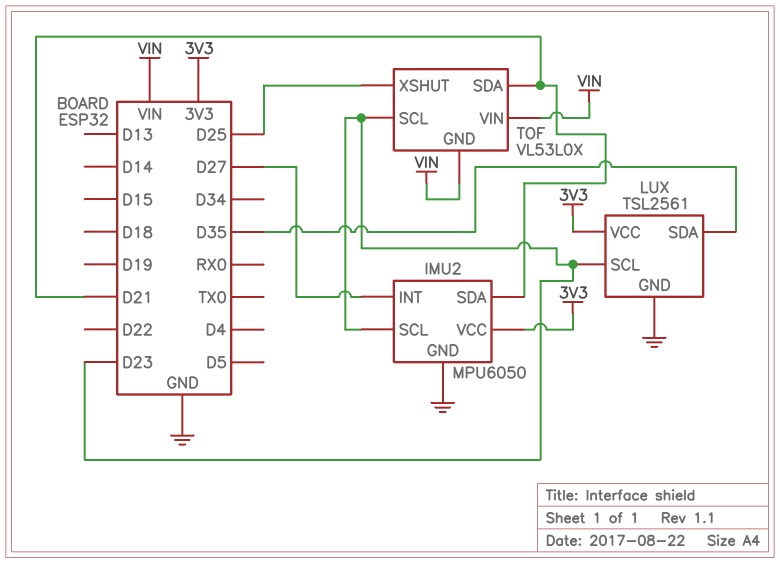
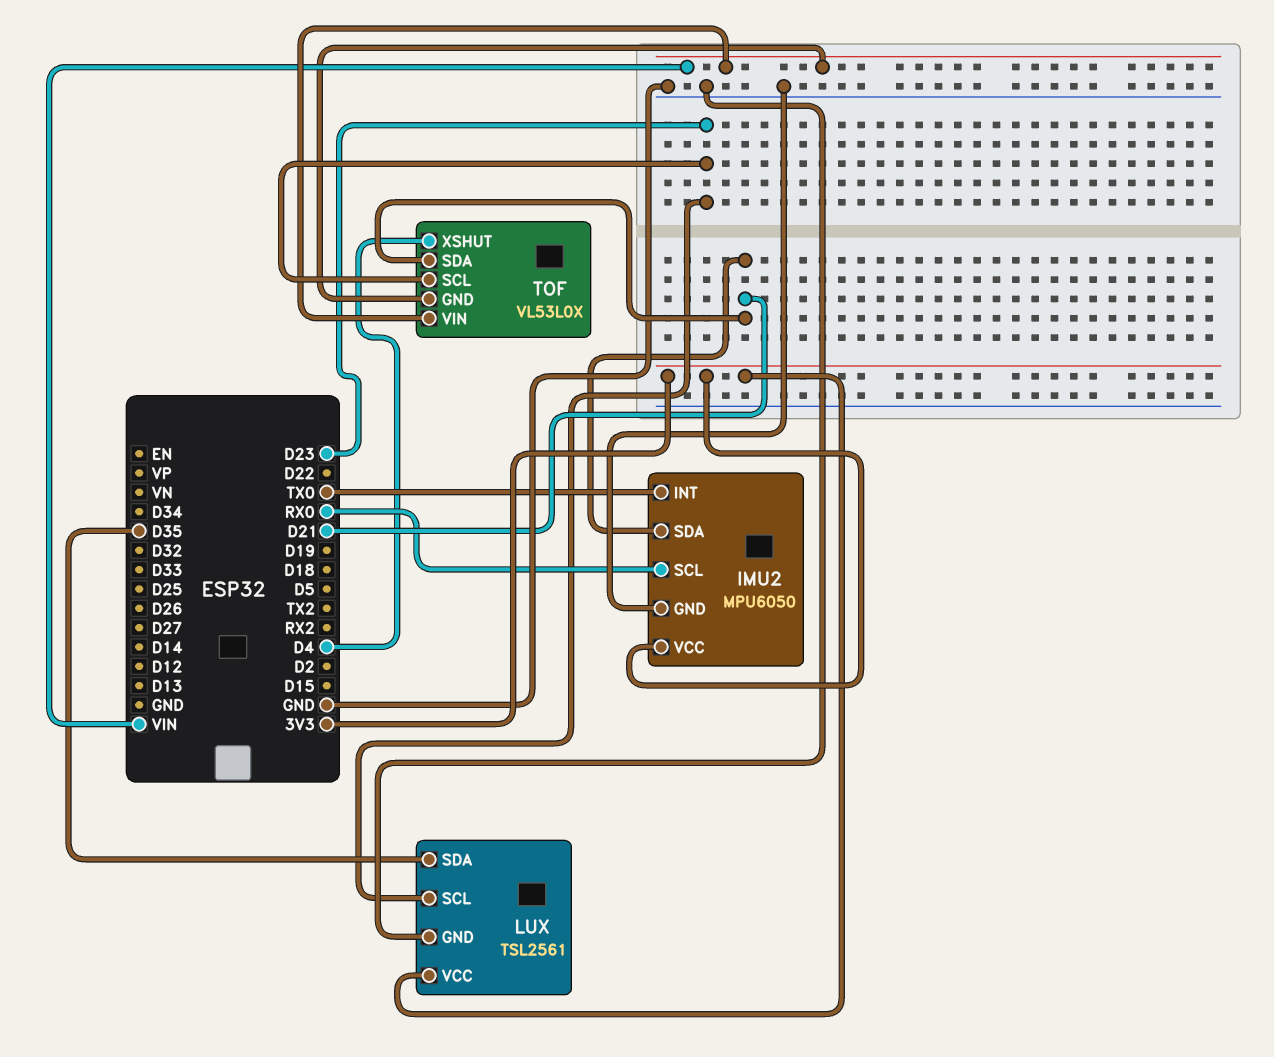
IMU2 pin INT: D27 -> TX0
IMU2 pin SCL: D23 -> RX0
TOF pin XSHUT: D25 -> D4

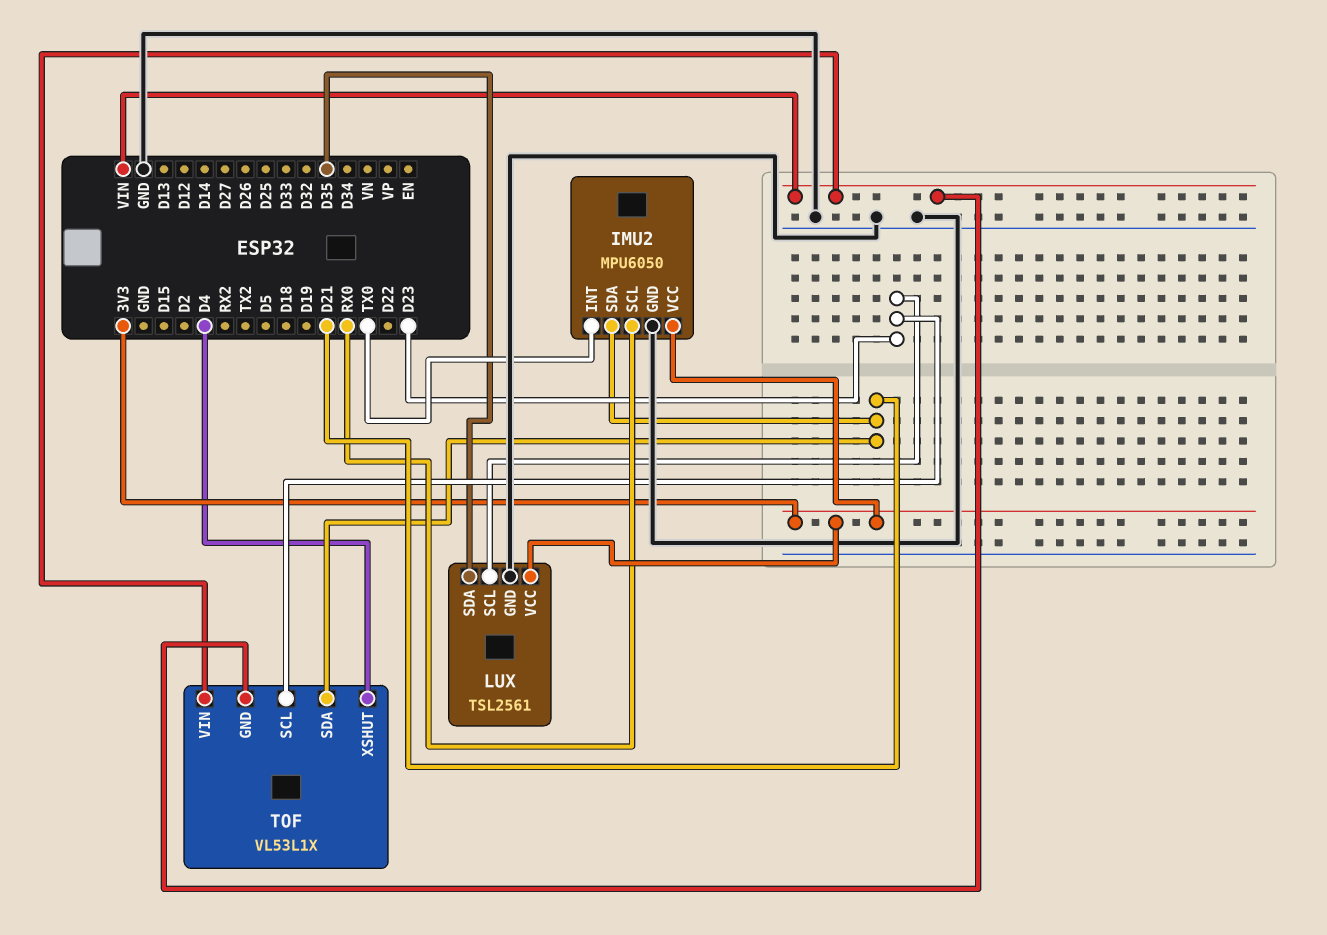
TOF: VL53L0X -> VL53L1X

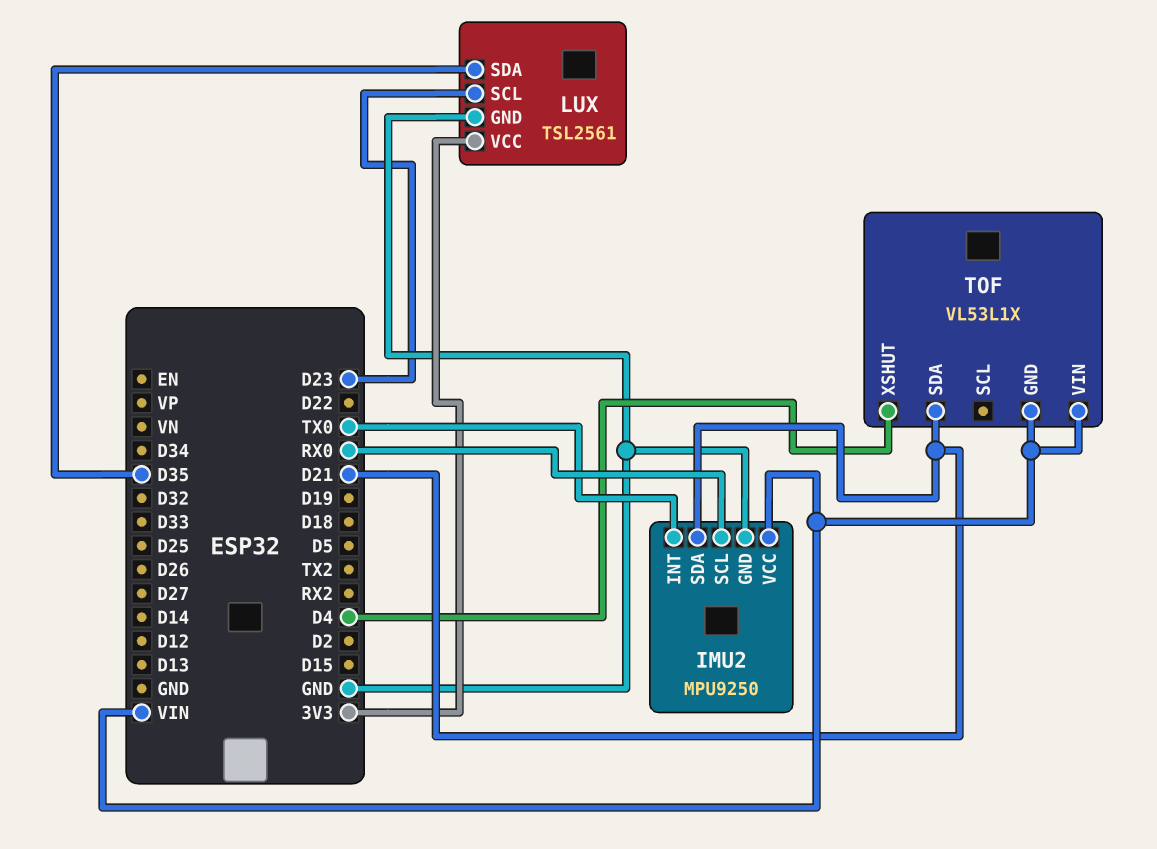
IMU2: MPU6050 -> MPU9250
IMU2 pin VCC: 3V3 -> VIN
TOF pin SCL: D23 -> none

